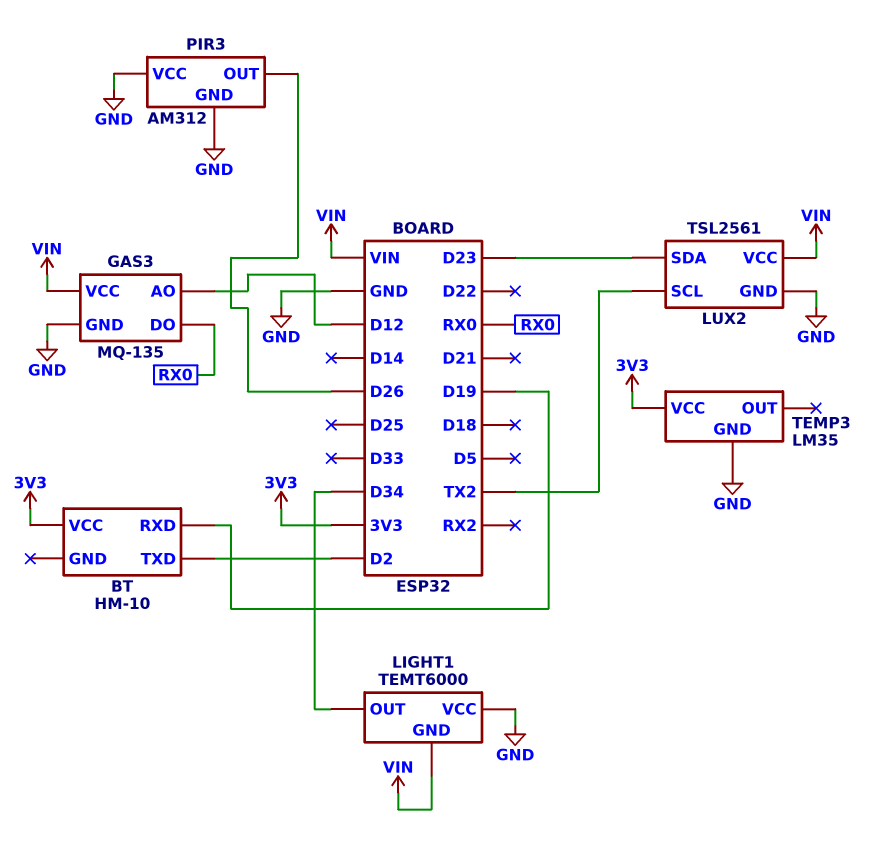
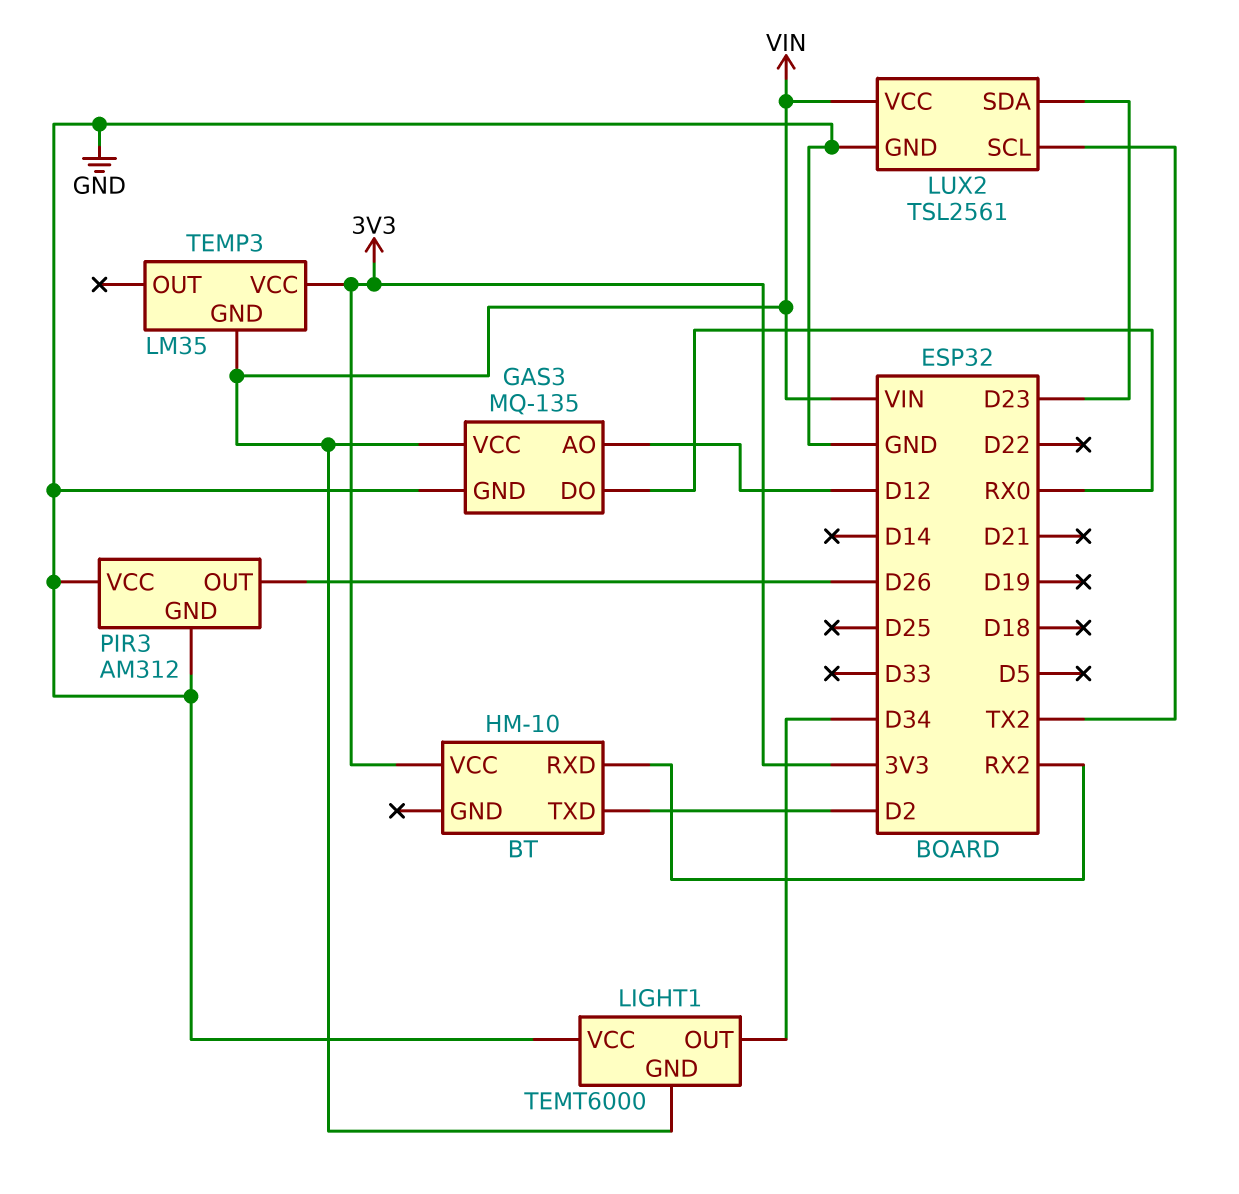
BT pin RXD: D19 -> RX2
TEMP3 pin GND: GND -> VIN

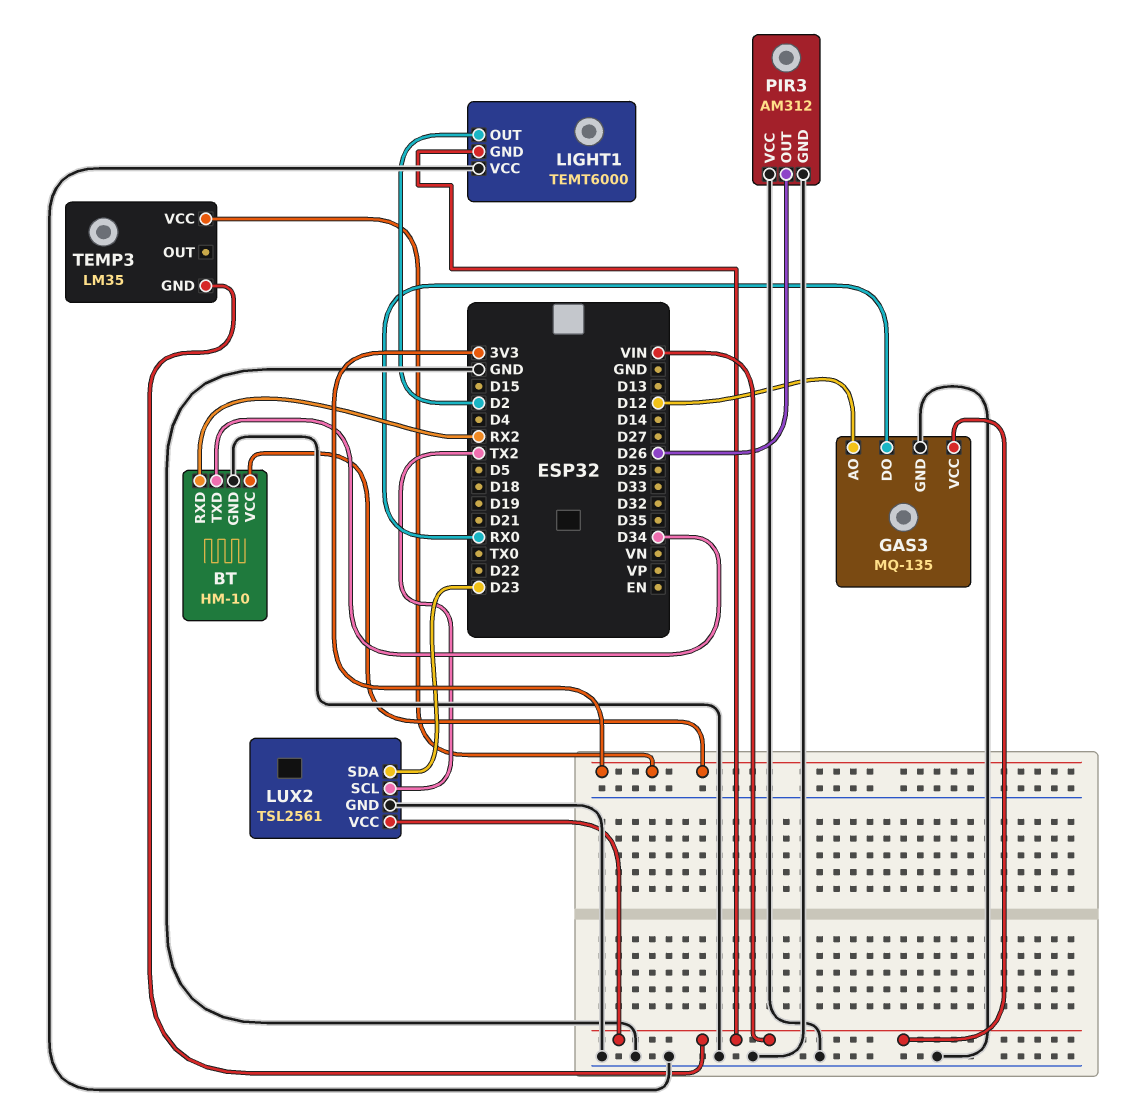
BT pin GND: none -> GND
BT pin TXD: D2 -> D34
LIGHT1 pin OUT: D34 -> D2

